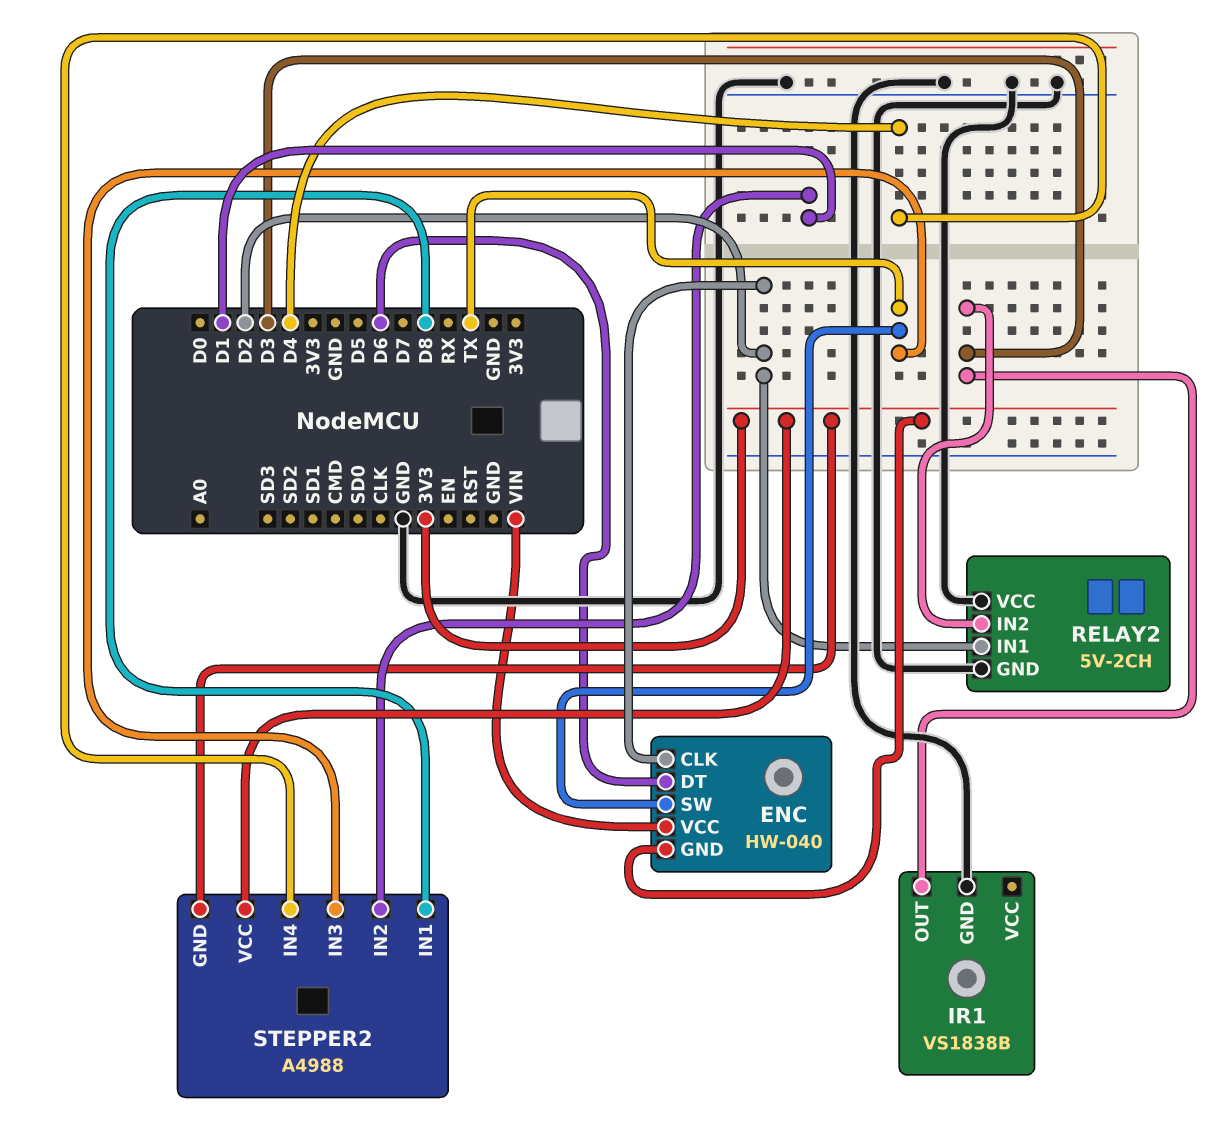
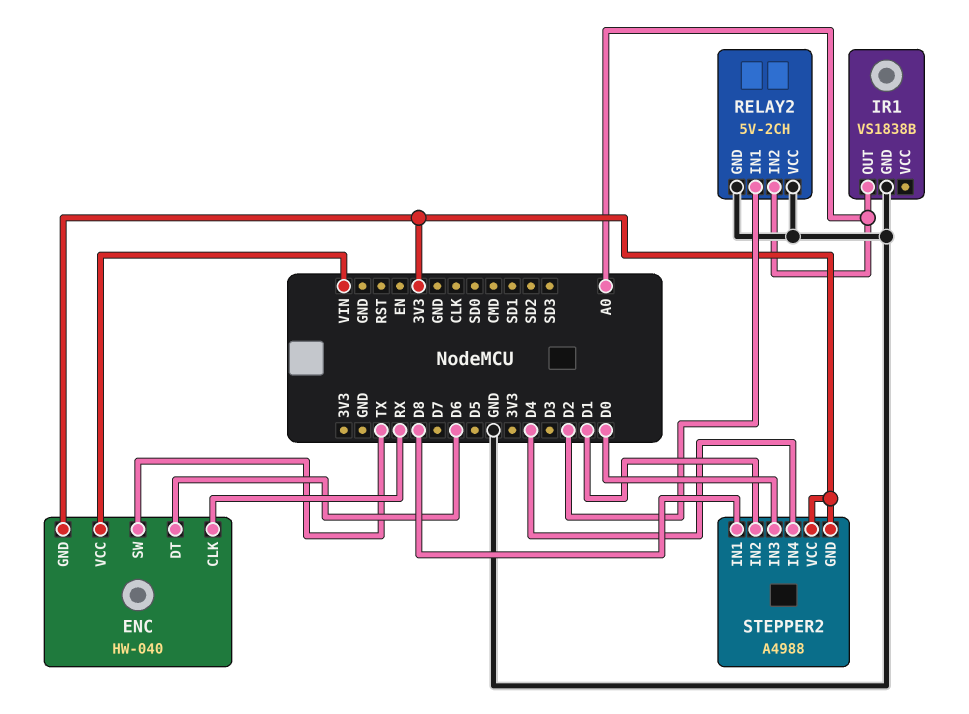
ENC pin CLK: D2 -> RX
IR1 pin OUT: D3 -> A0
RELAY2 pin IN2: D3 -> A0
STEPPER2 pin IN3: TX -> D0

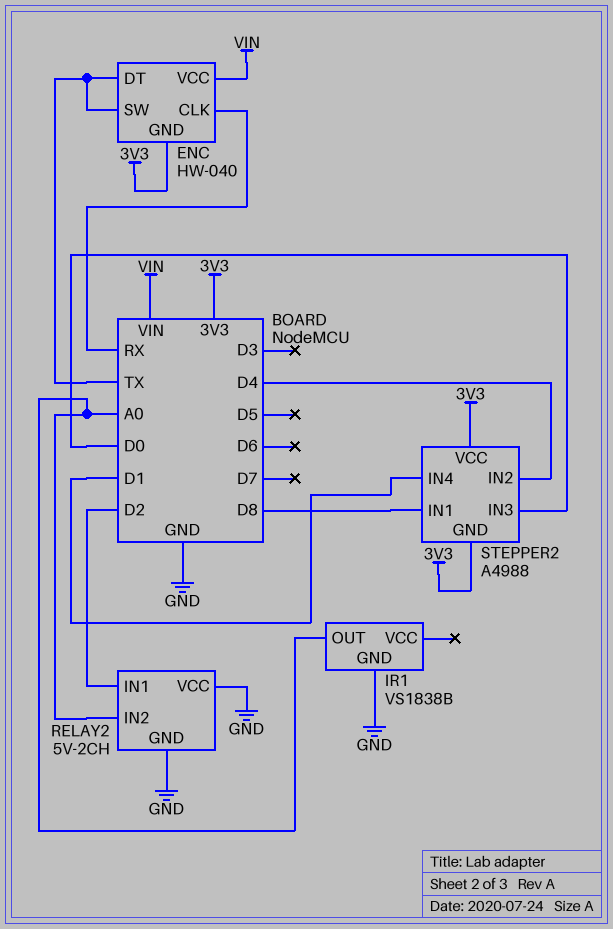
ENC pin DT: D6 -> TX
STEPPER2 pin IN2: D1 -> D4
STEPPER2 pin IN4: D4 -> D1

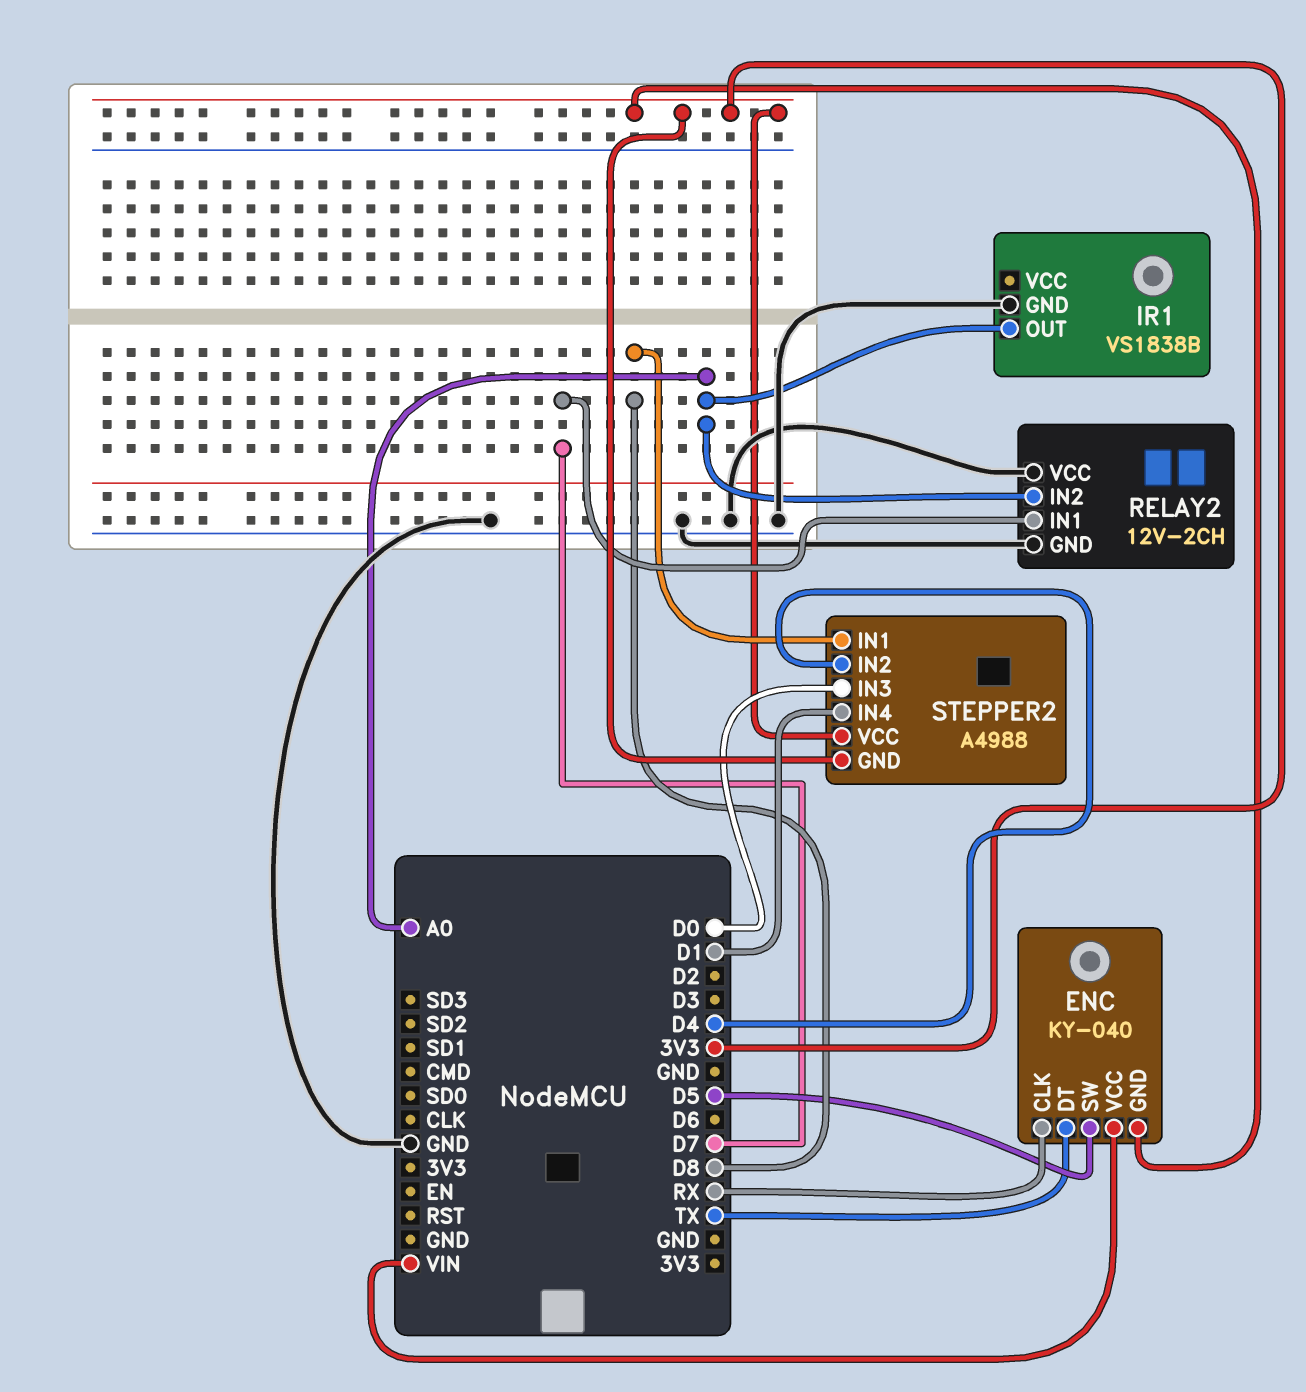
ENC: HW-040 -> KY-040
ENC pin SW: TX -> D5
RELAY2: 5V-2CH -> 12V-2CH
RELAY2 pin IN1: D2 -> D7

